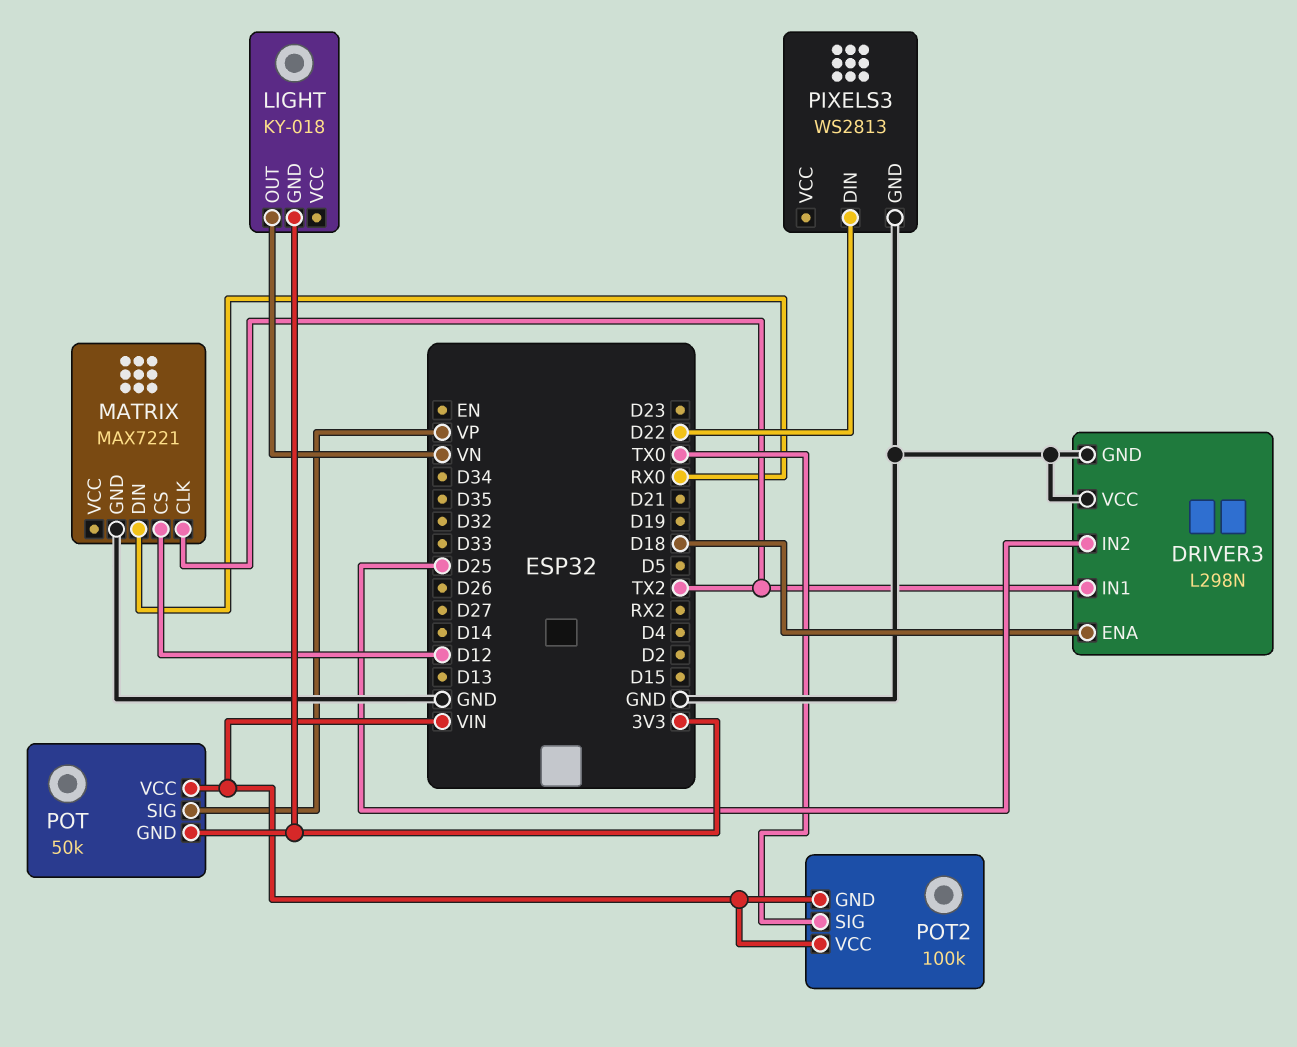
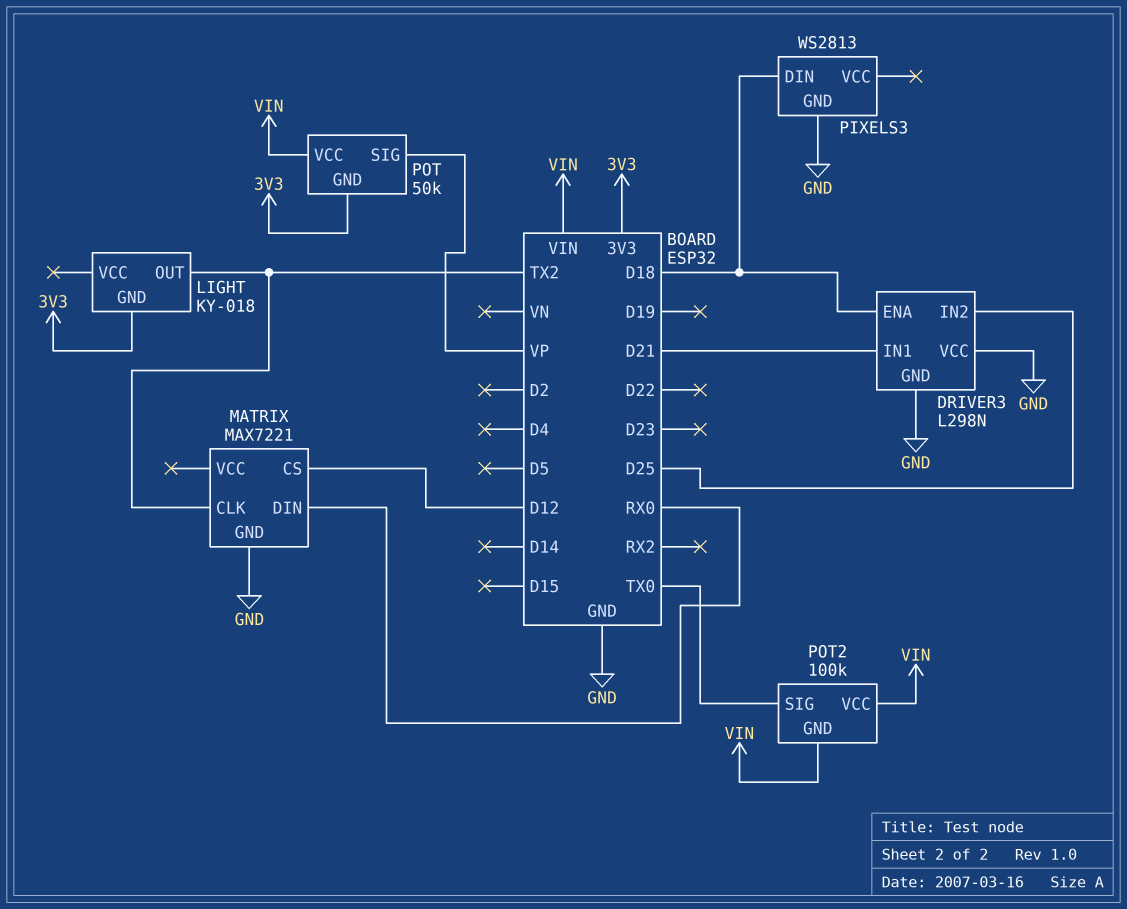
DRIVER3 pin IN1: TX2 -> D21
LIGHT pin OUT: VN -> TX2
PIXELS3 pin DIN: D22 -> D18

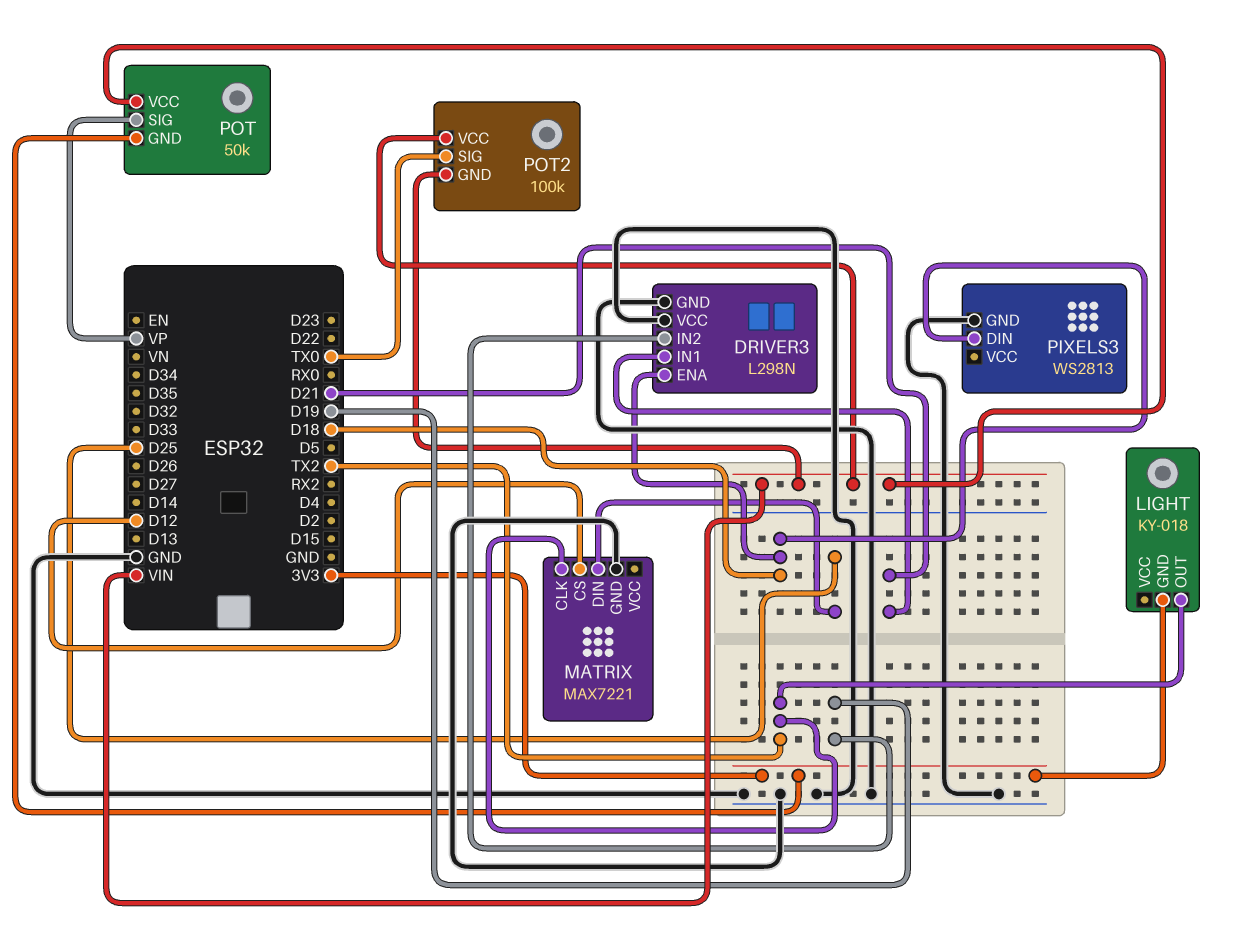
DRIVER3 pin IN2: D25 -> D19
MATRIX pin DIN: RX0 -> D25

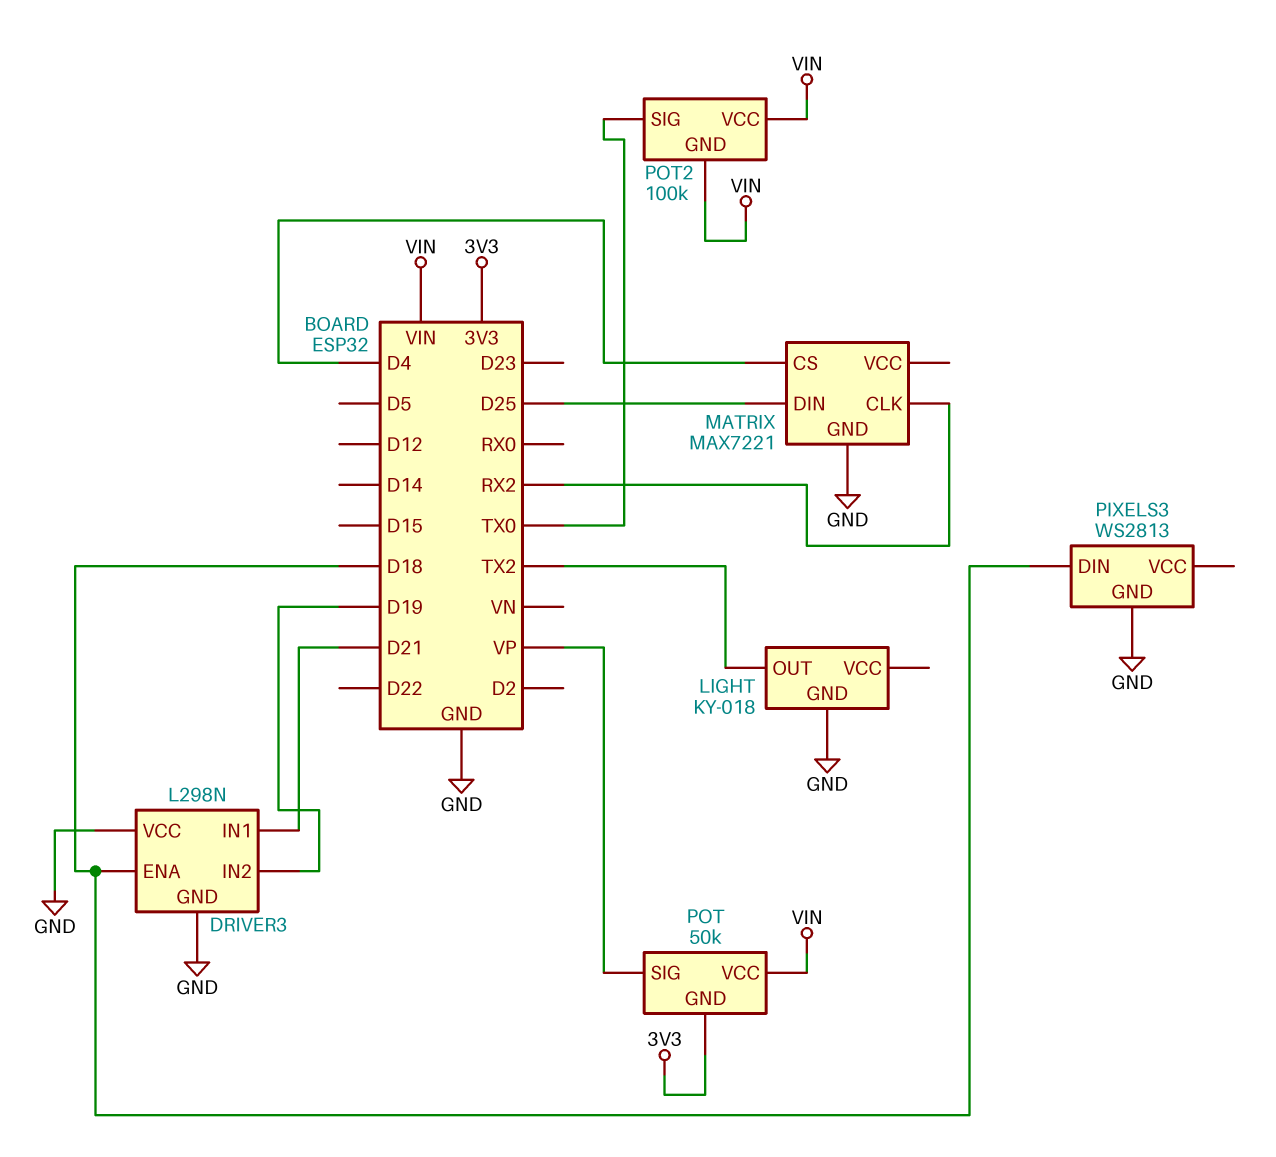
LIGHT pin GND: 3V3 -> GND
MATRIX pin CLK: TX2 -> RX2
MATRIX pin CS: D12 -> D4

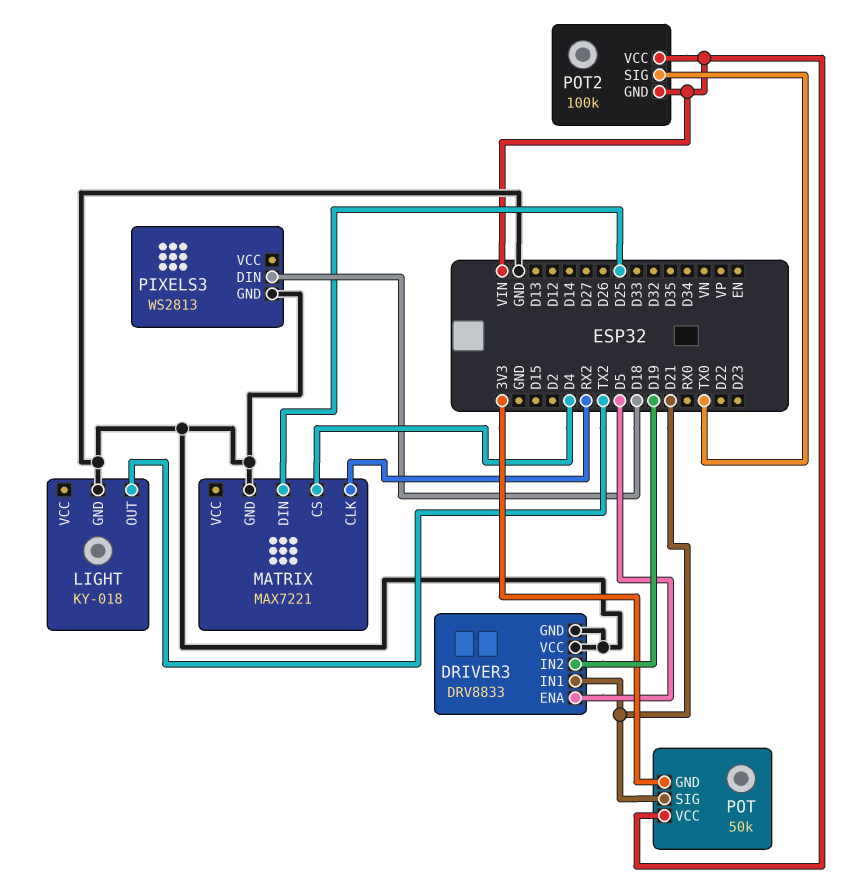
DRIVER3: L298N -> DRV8833
DRIVER3 pin ENA: D18 -> D5
POT pin SIG: VP -> D21

